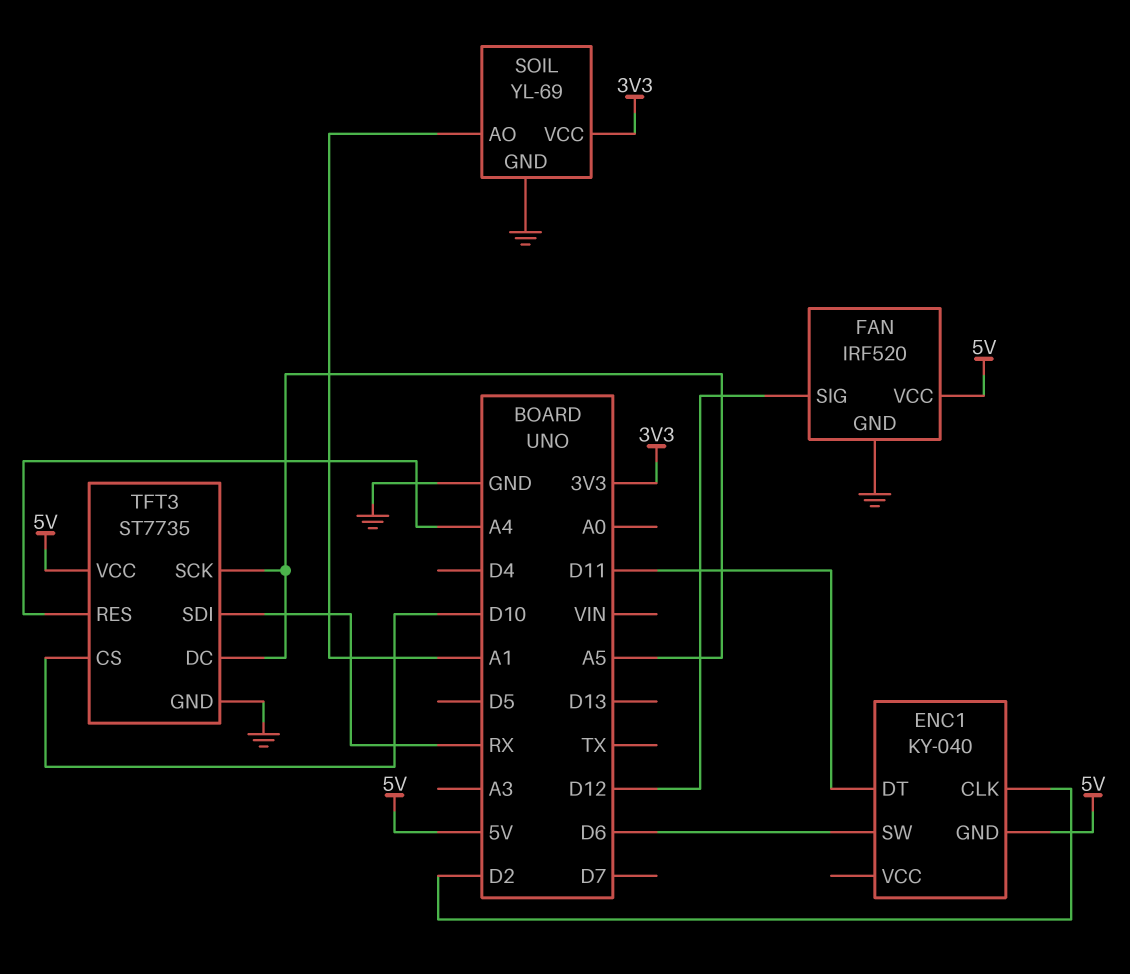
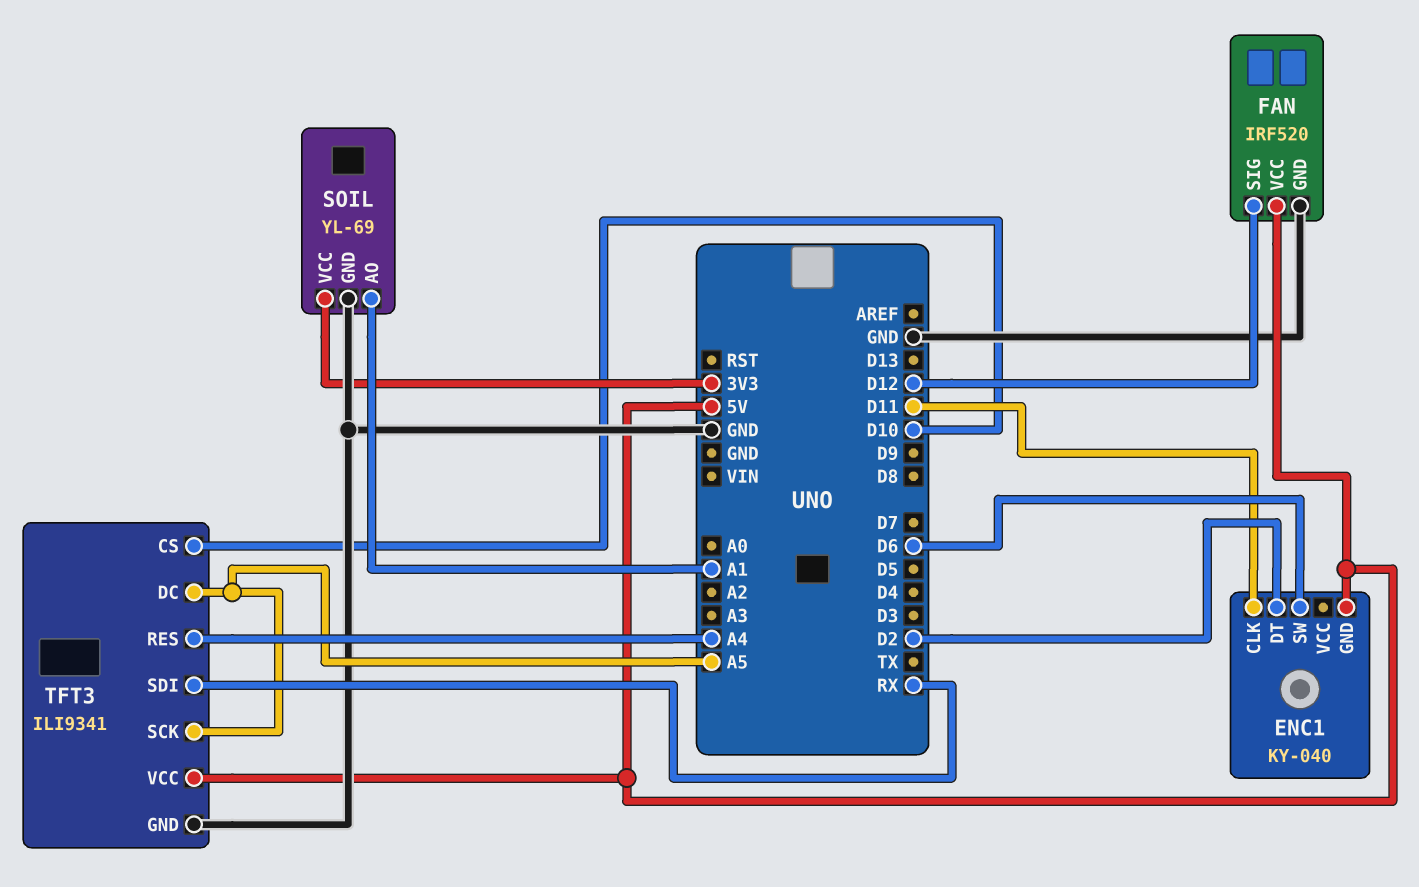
ENC1 pin CLK: D2 -> D11
ENC1 pin DT: D11 -> D2
TFT3: ST7735 -> ILI9341

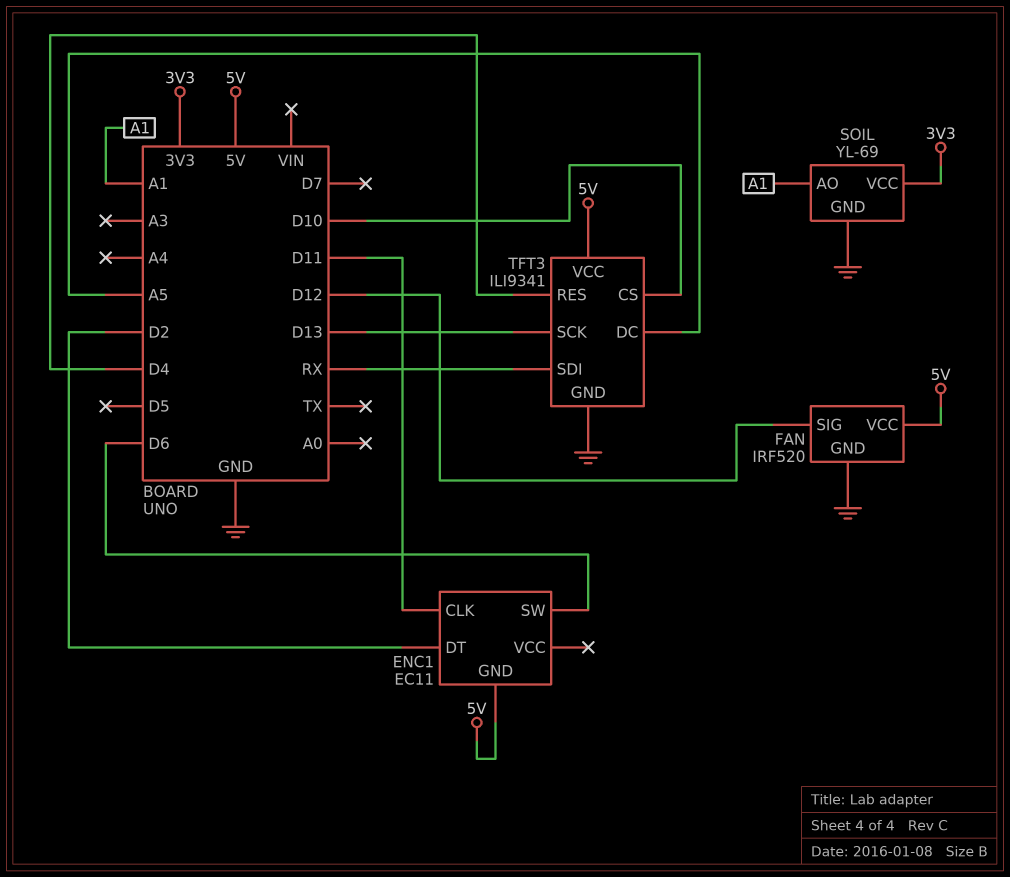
ENC1: KY-040 -> EC11
TFT3 pin RES: A4 -> D4
TFT3 pin SCK: A5 -> D13

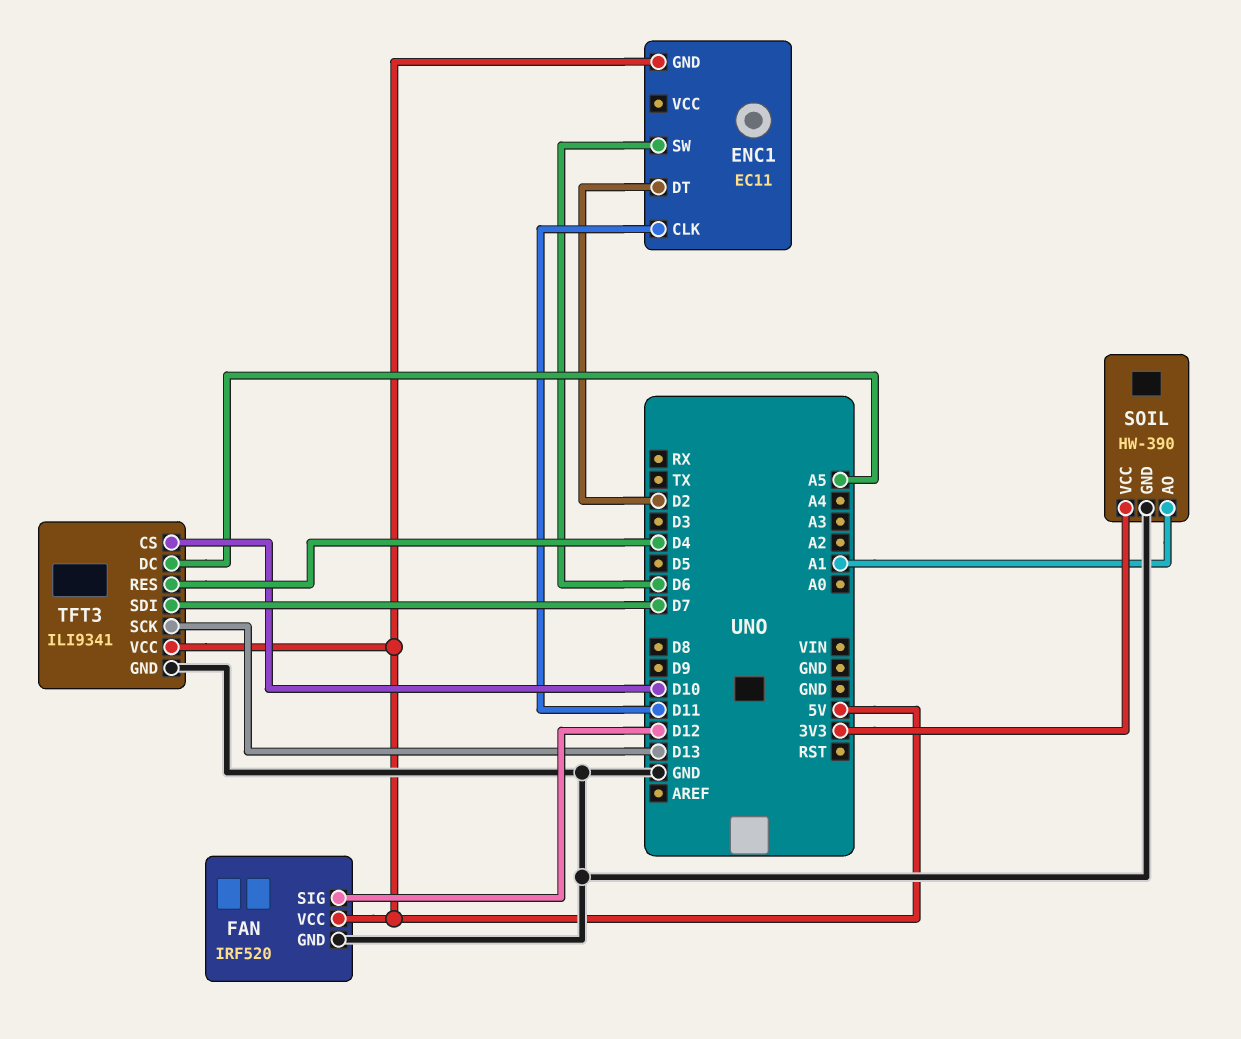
SOIL: YL-69 -> HW-390
TFT3 pin SDI: RX -> D7

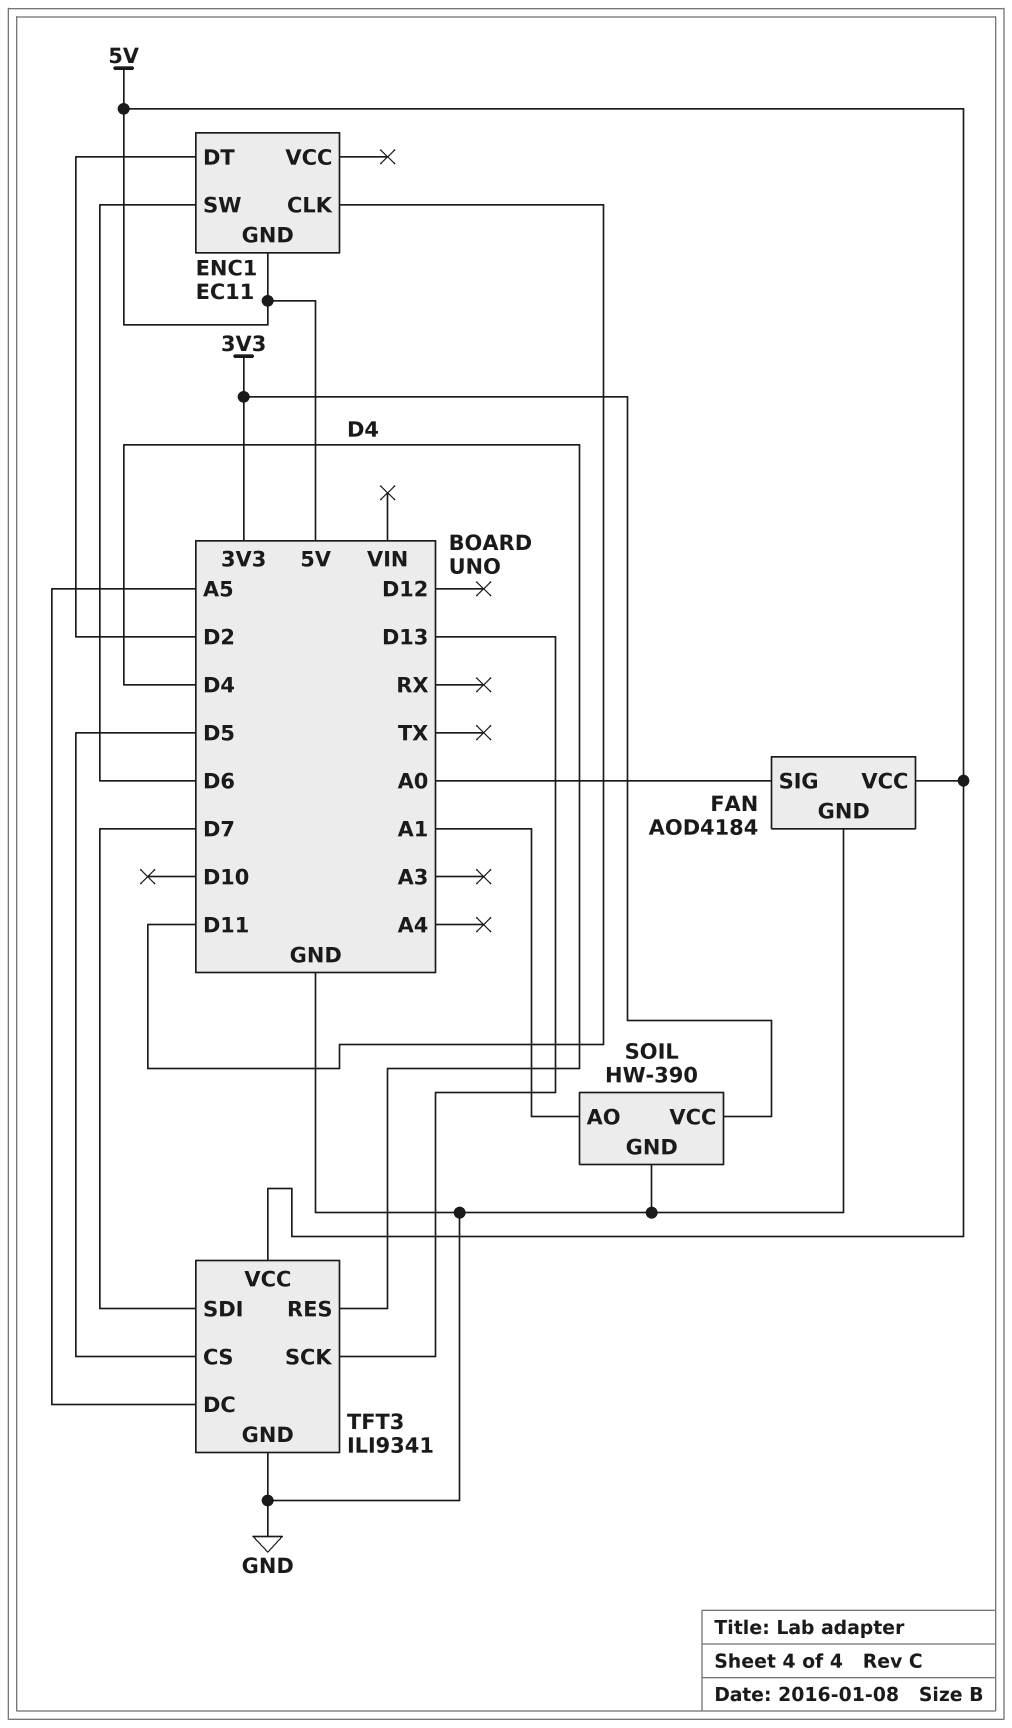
FAN: IRF520 -> AOD4184
FAN pin SIG: D12 -> A0
TFT3 pin CS: D10 -> D5

